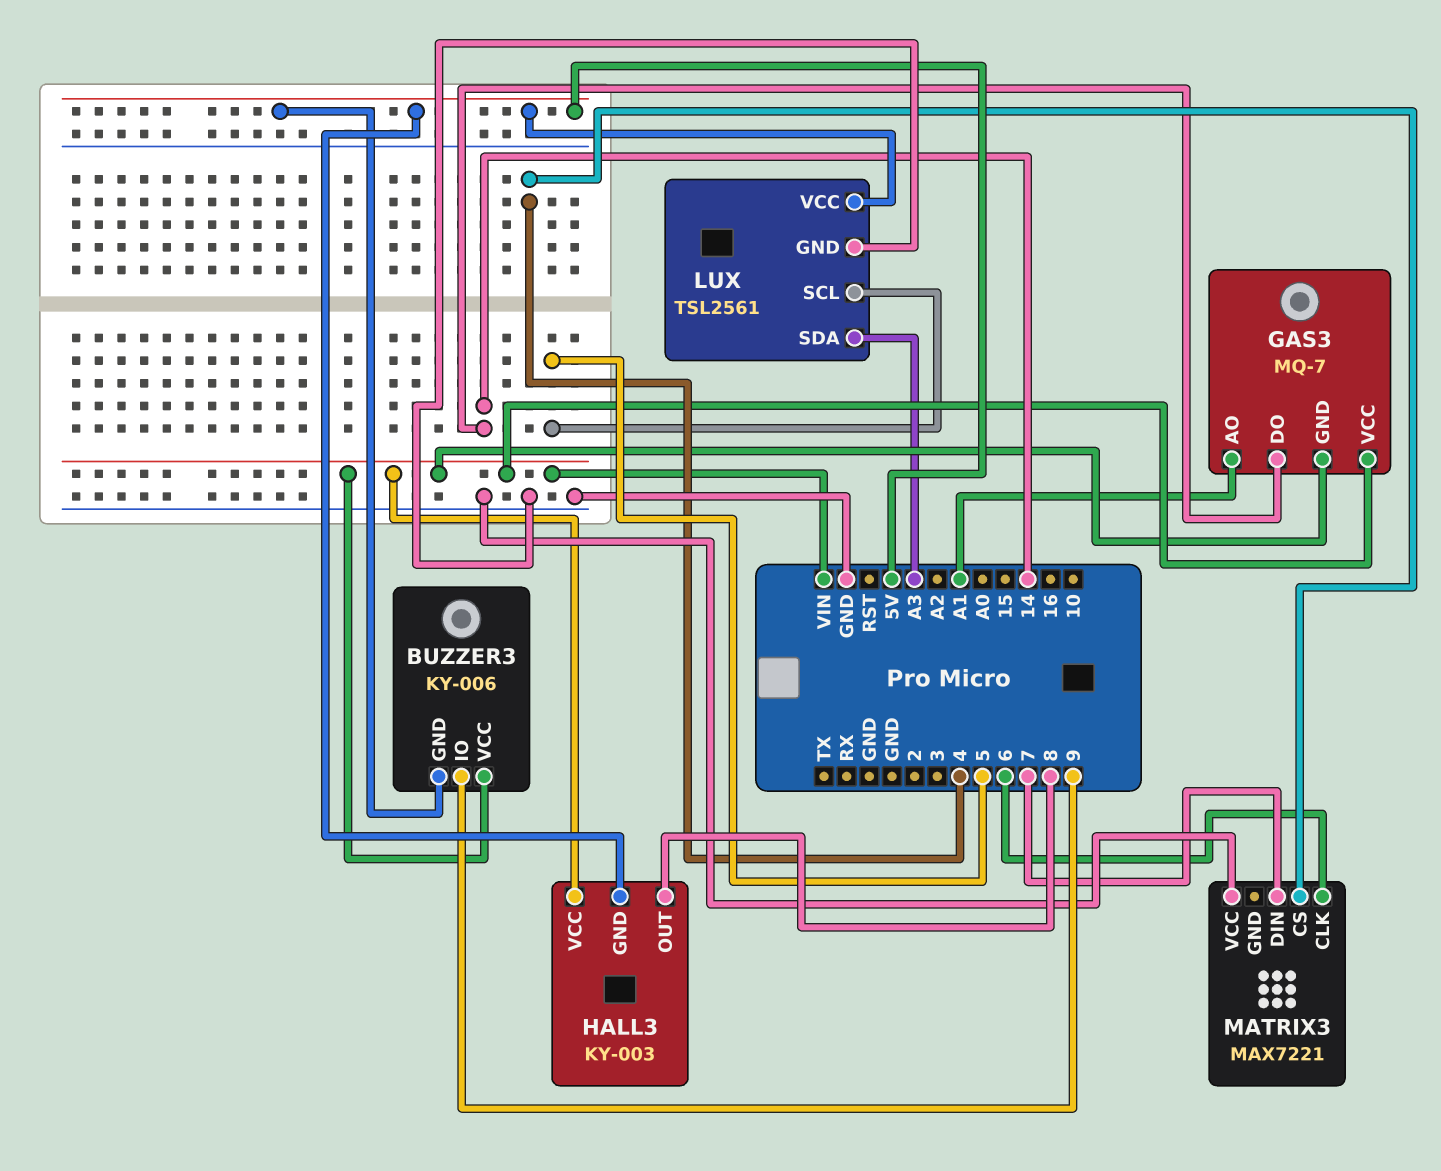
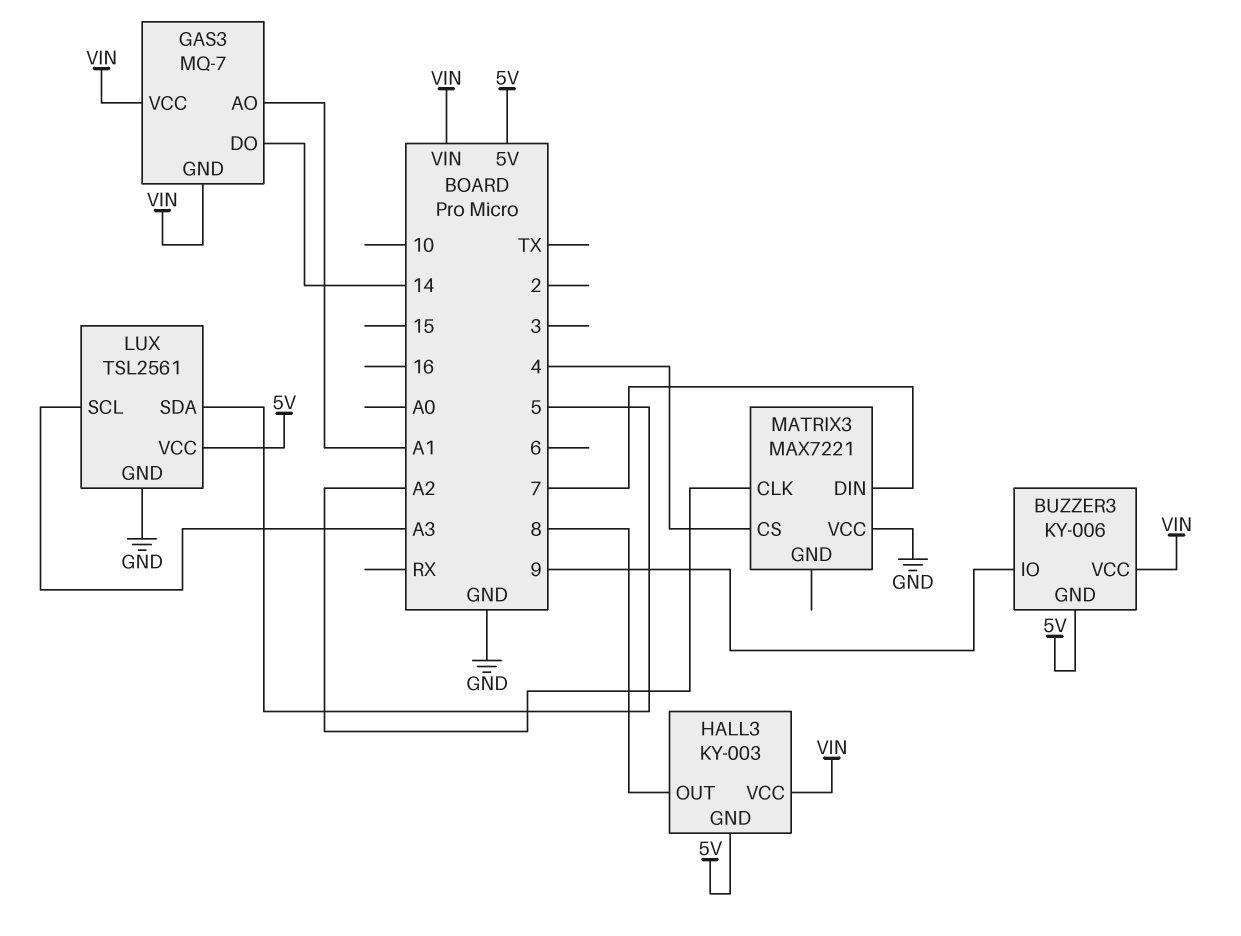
LUX pin SCL: 5 -> A3
LUX pin SDA: A3 -> 5
MATRIX3 pin CLK: 6 -> A2

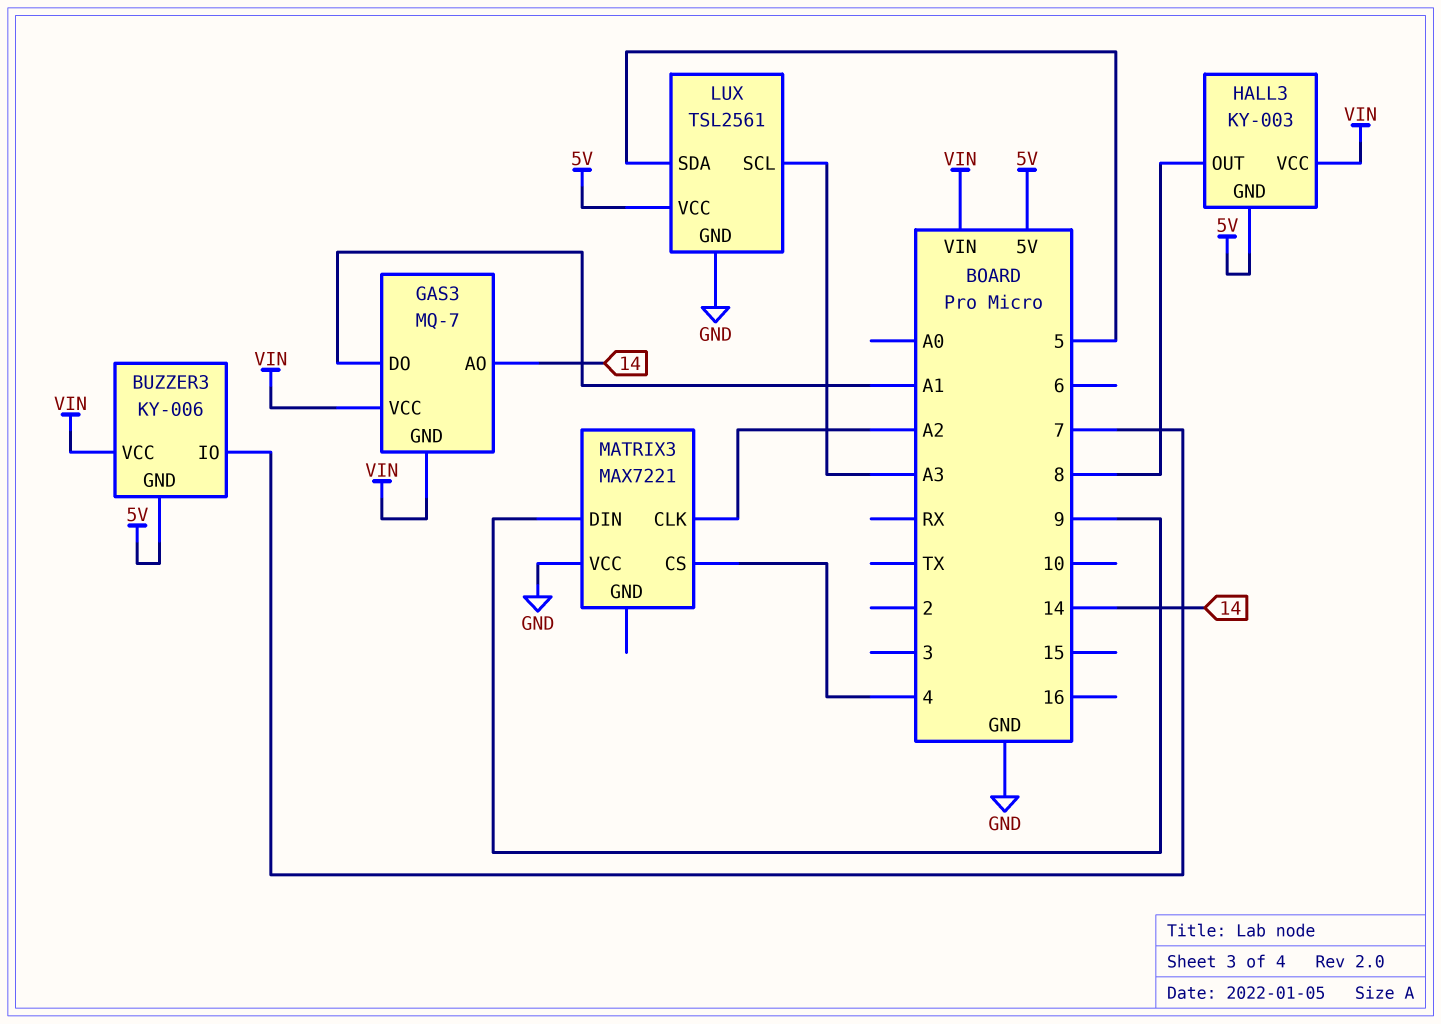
BUZZER3 pin IO: 9 -> 7
GAS3 pin AO: A1 -> 14
GAS3 pin DO: 14 -> A1
MATRIX3 pin DIN: 7 -> 9

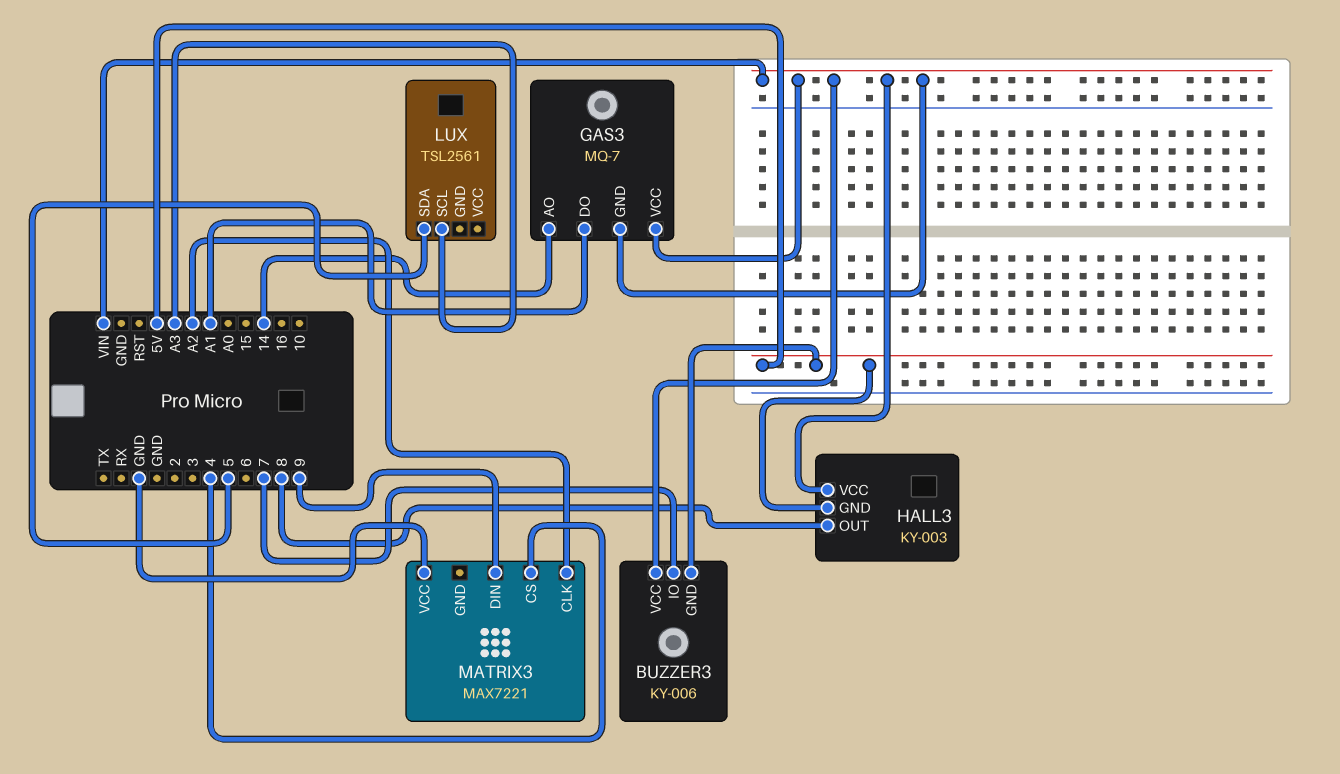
LUX pin GND: GND -> none
LUX pin VCC: 5V -> none

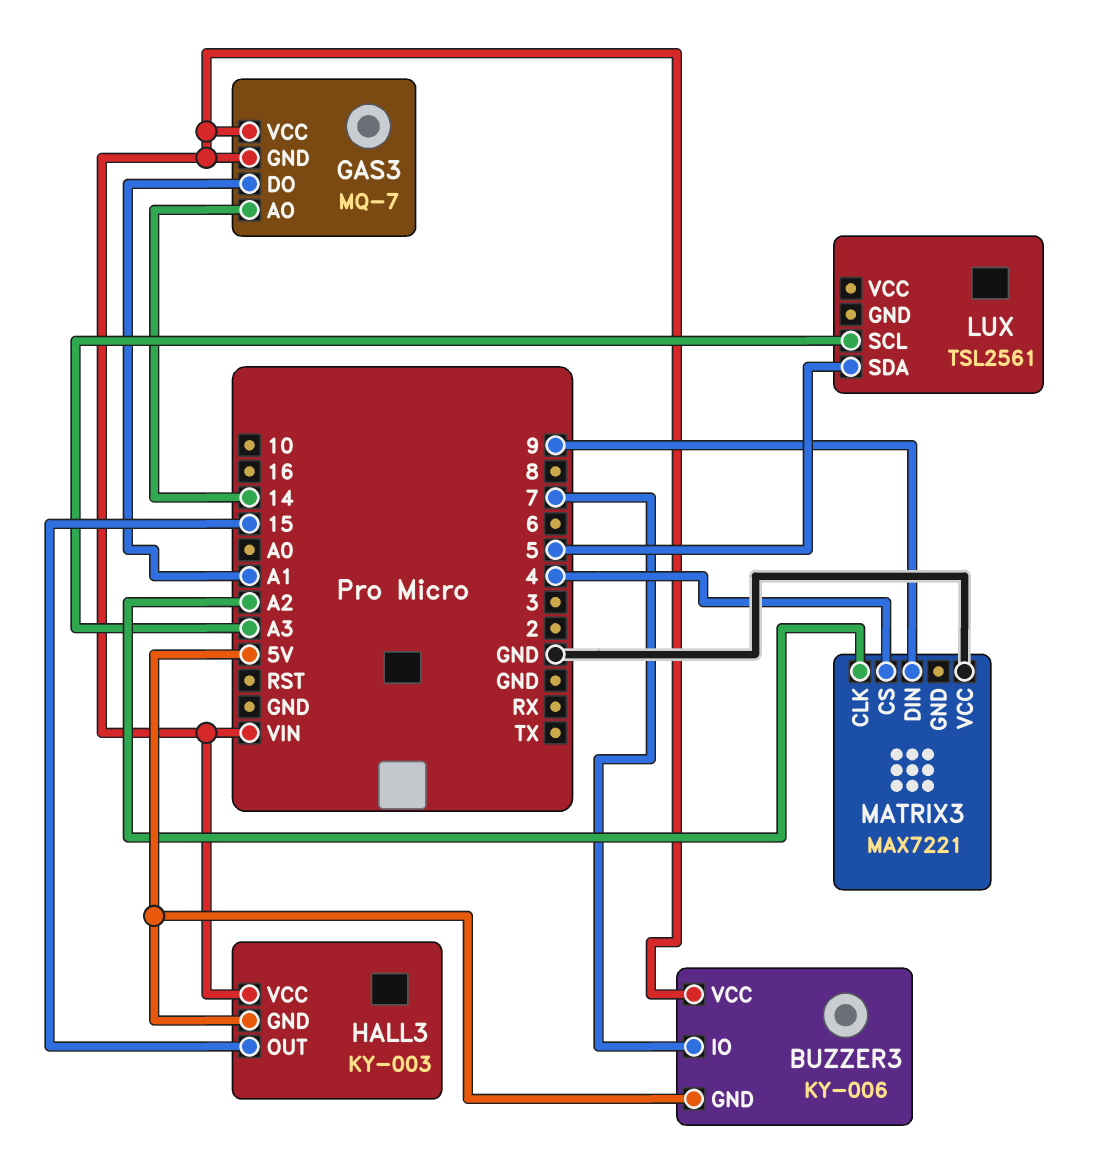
HALL3 pin OUT: 8 -> 15

